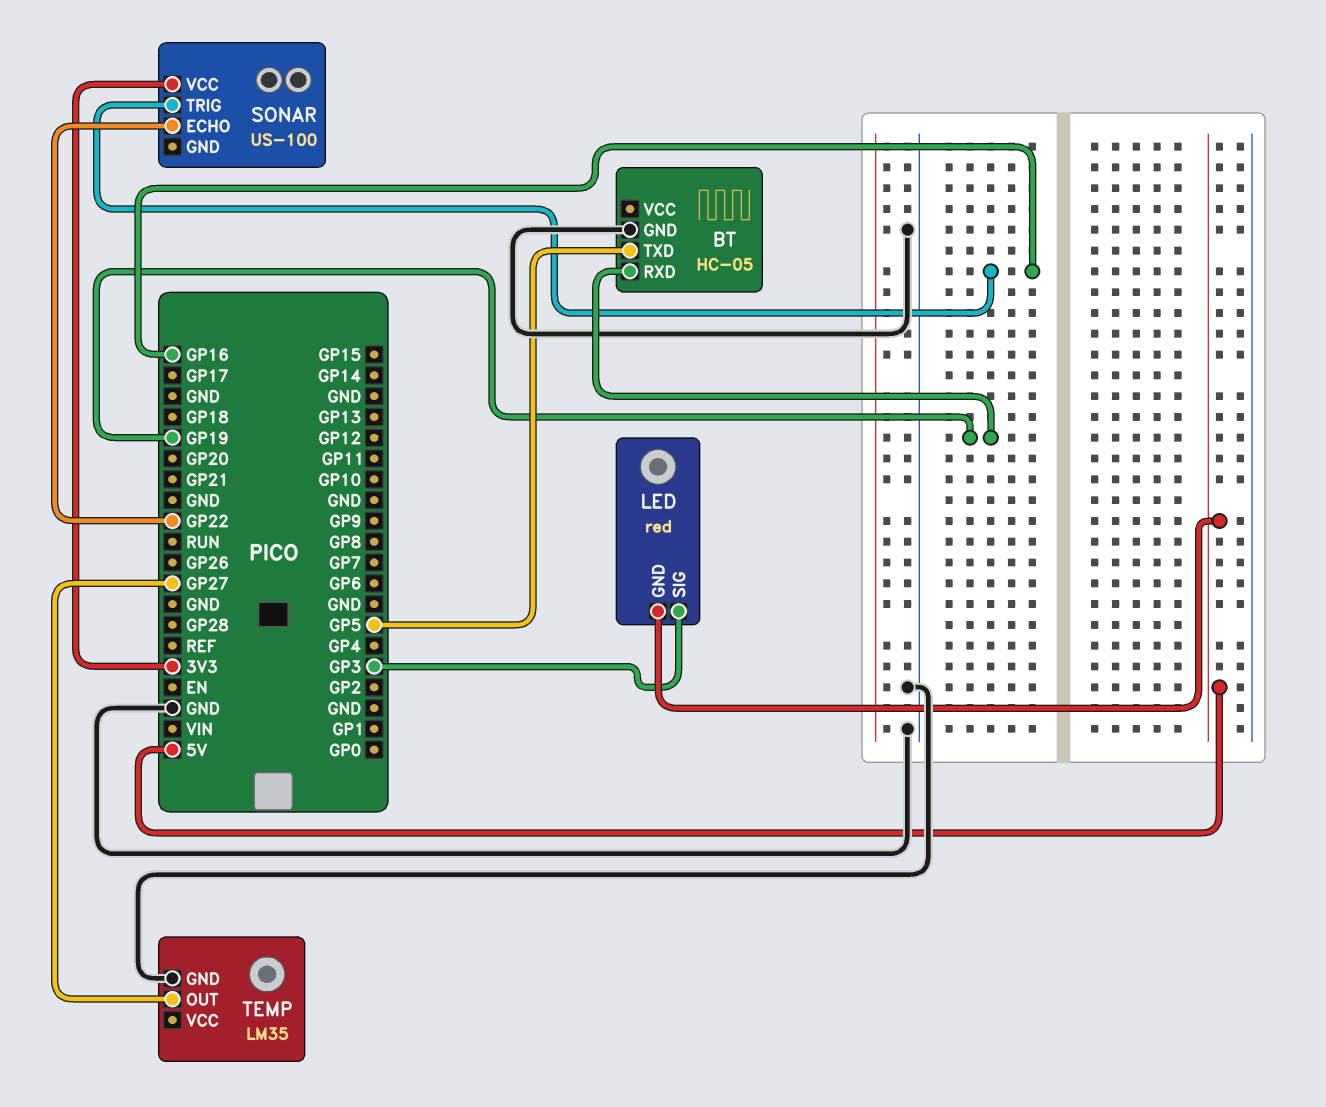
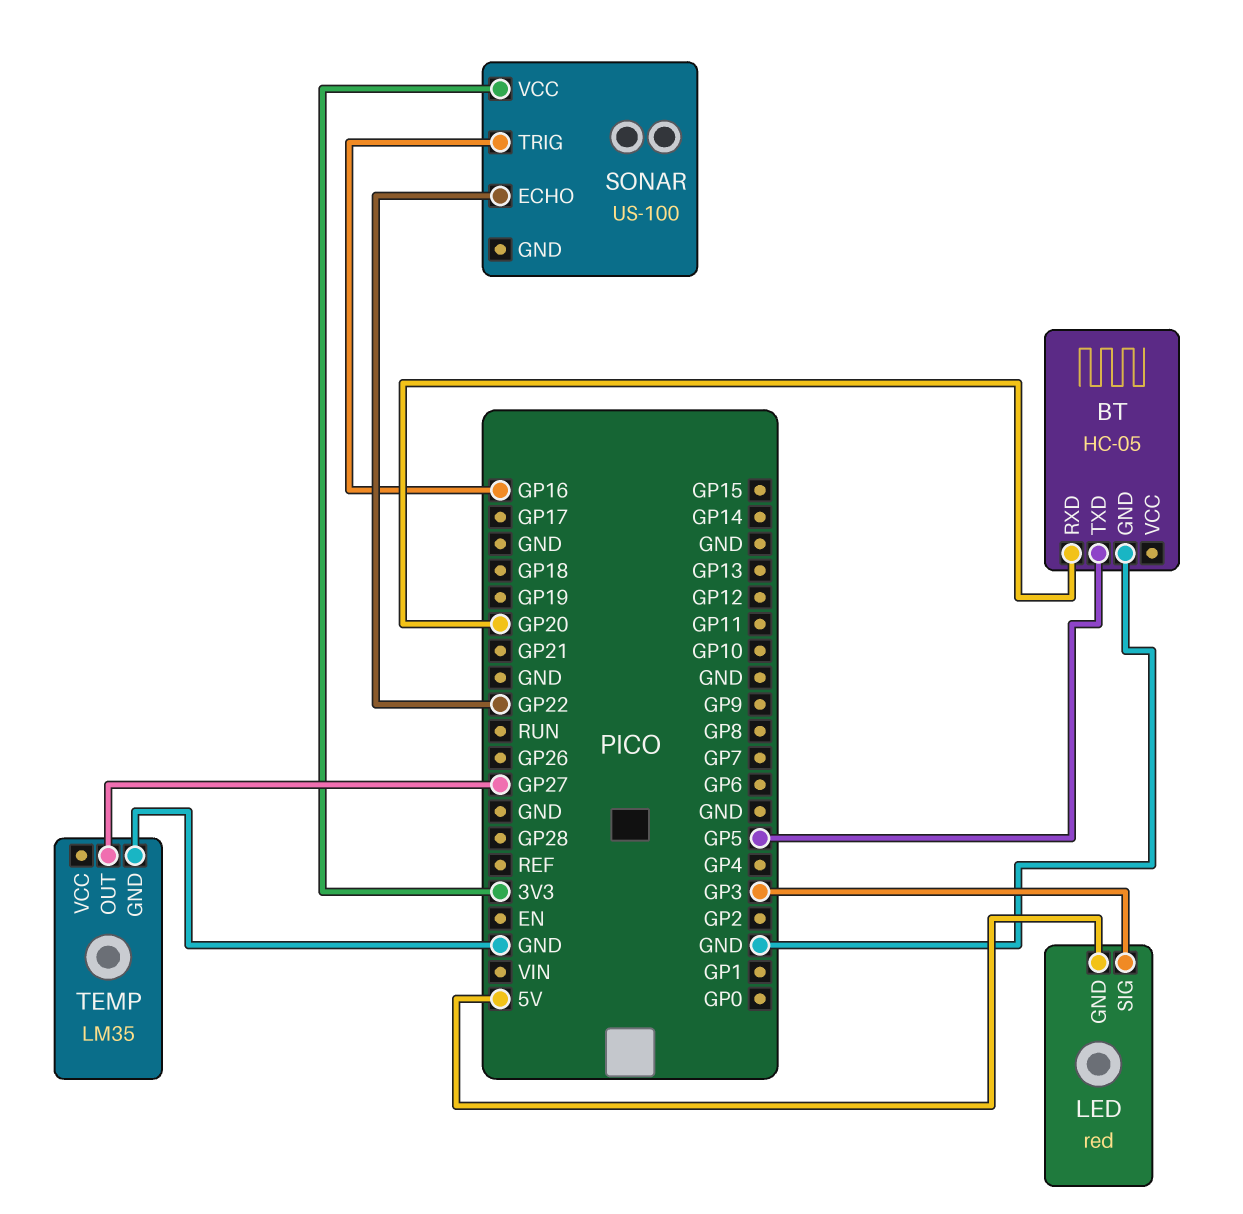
BT pin RXD: GP19 -> GP20

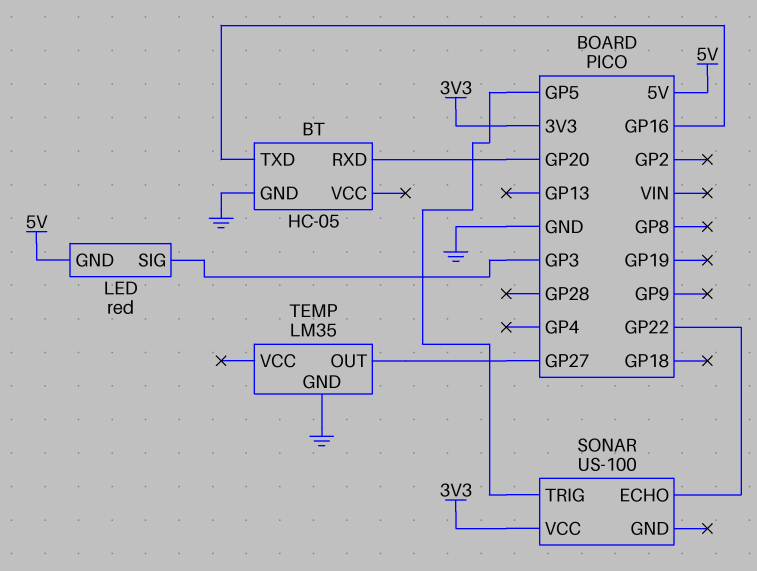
BT pin TXD: GP5 -> GP16
SONAR pin TRIG: GP16 -> GP5

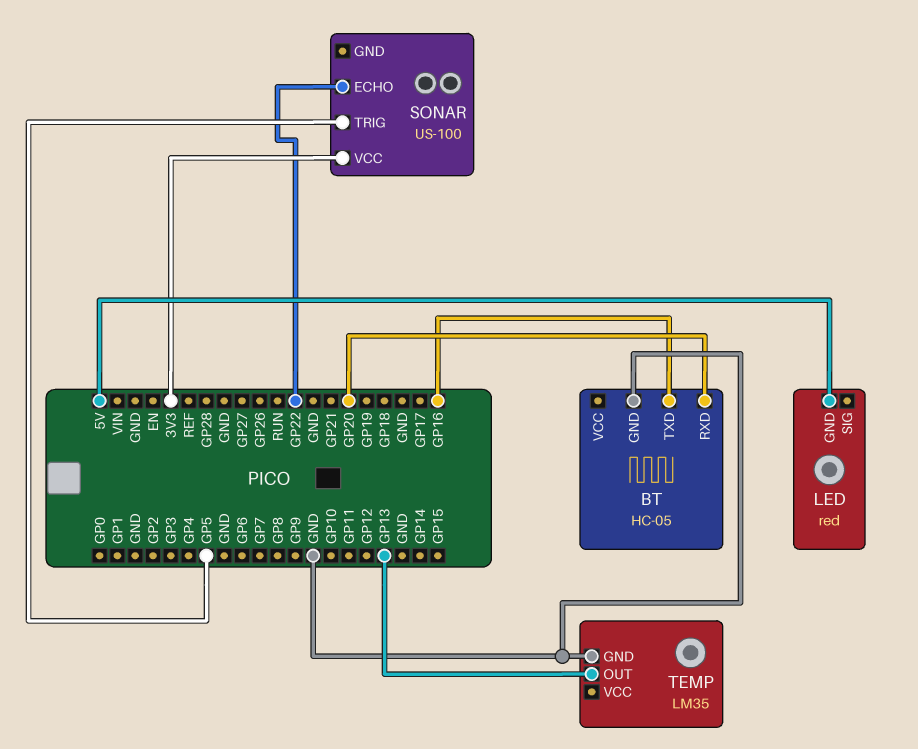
LED pin SIG: GP3 -> none
TEMP pin OUT: GP27 -> GP13

